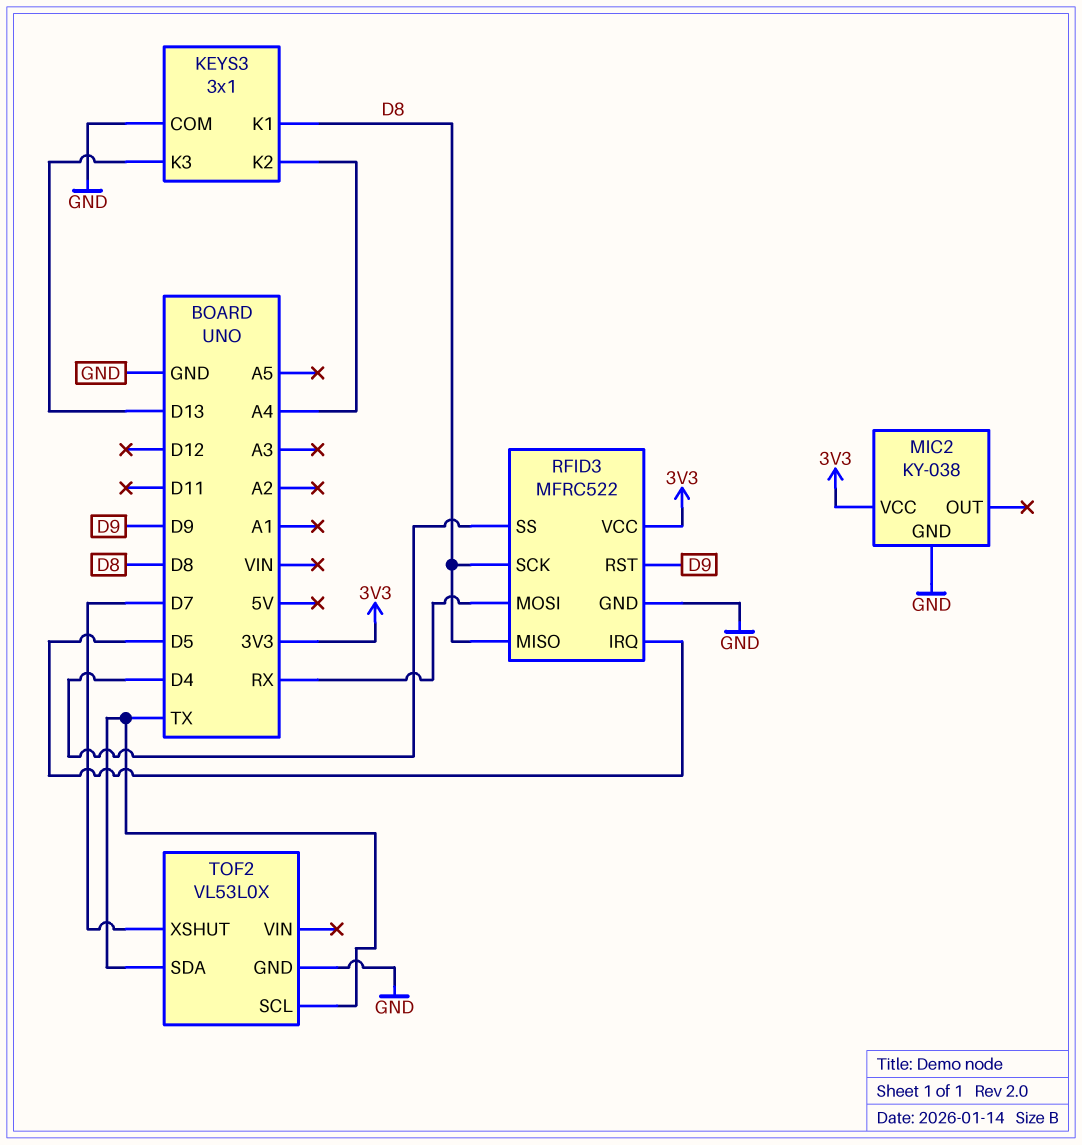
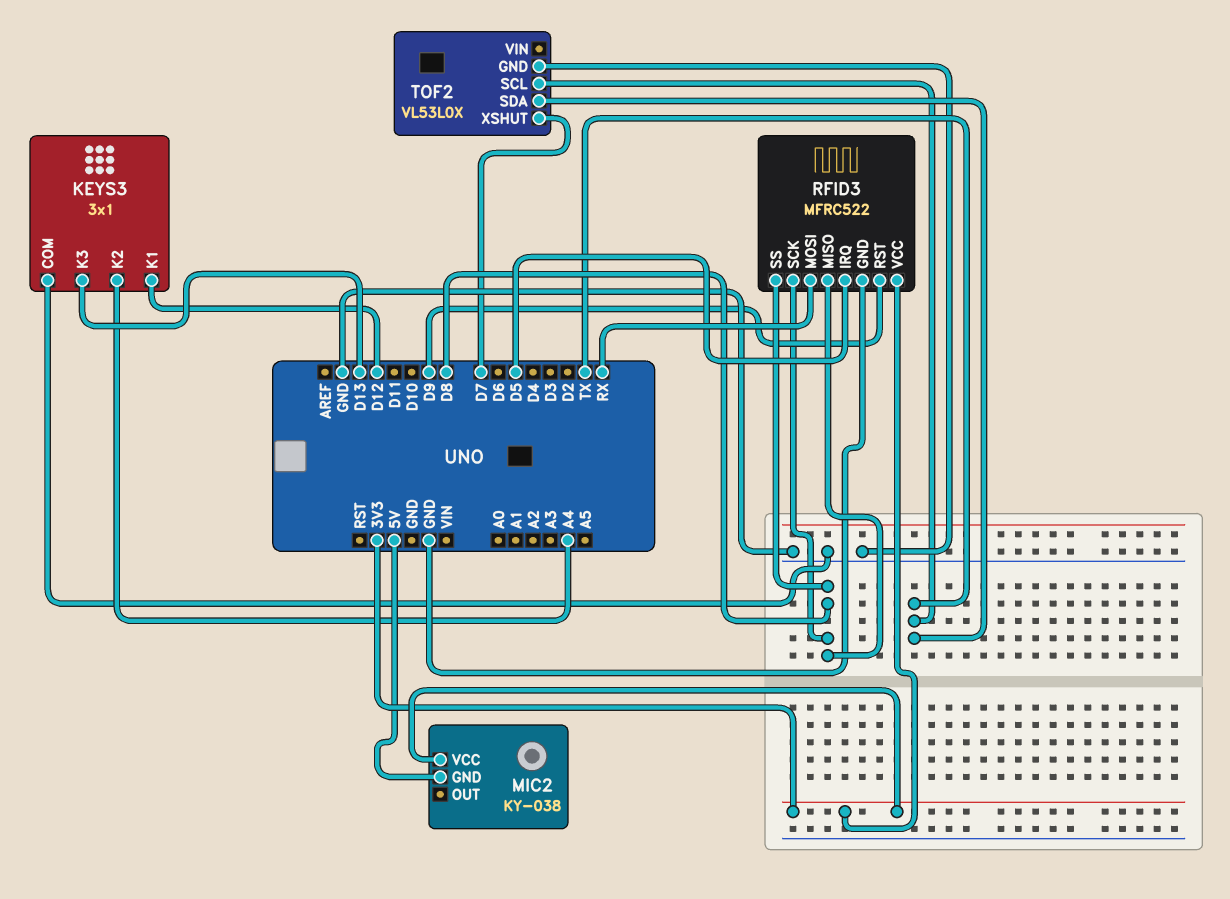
KEYS3 pin K1: D8 -> D12
MIC2 pin GND: GND -> 5V
RFID3 pin SS: D4 -> D8

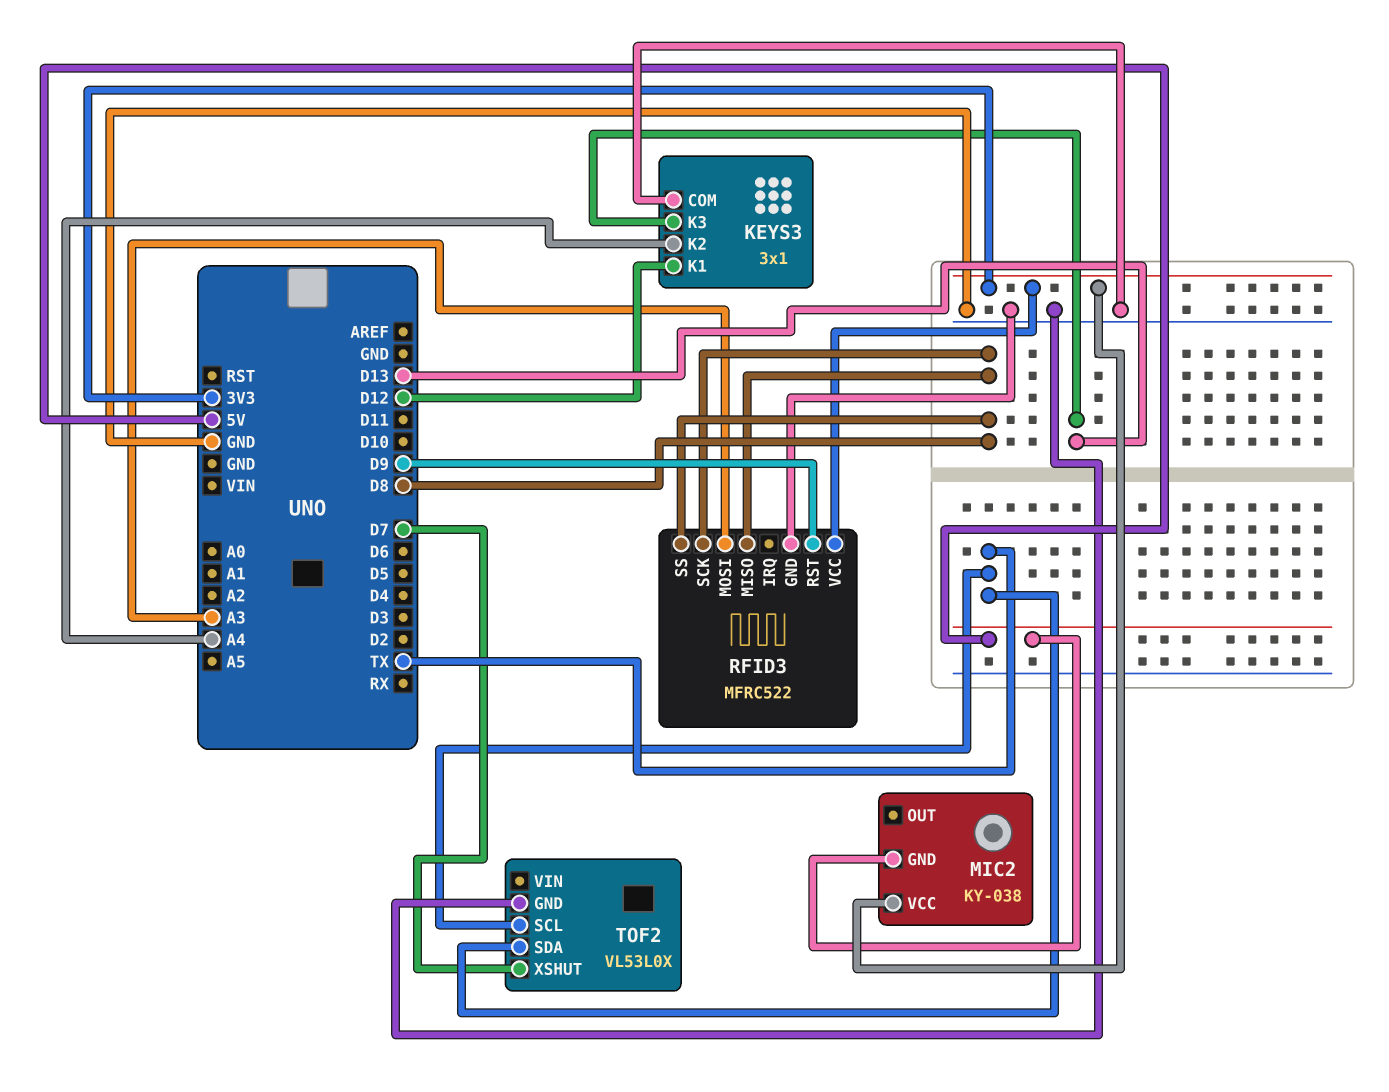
RFID3 pin IRQ: D5 -> none
RFID3 pin MOSI: RX -> A3

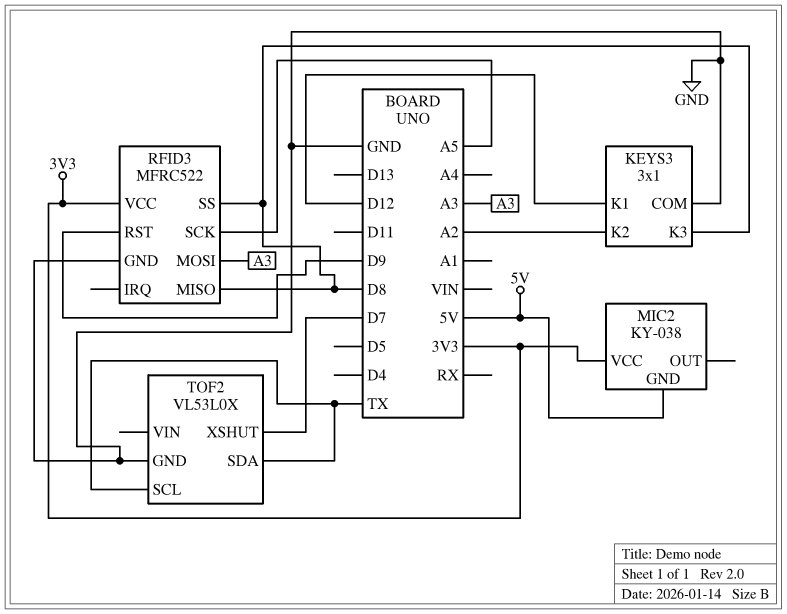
KEYS3 pin K2: A4 -> A2
KEYS3 pin K3: D13 -> D8
RFID3 pin SCK: D8 -> A5

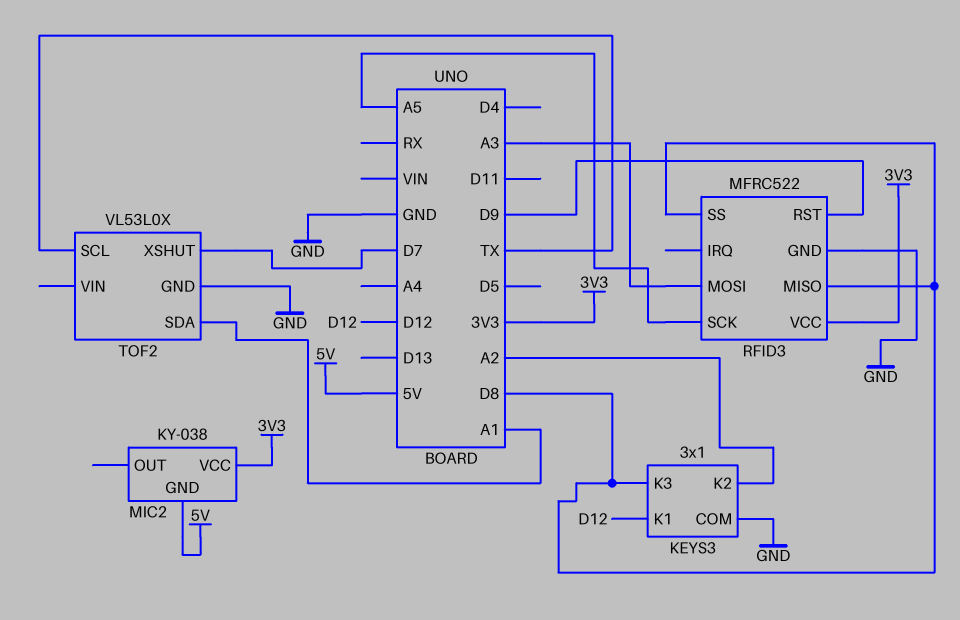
TOF2 pin SDA: TX -> A1

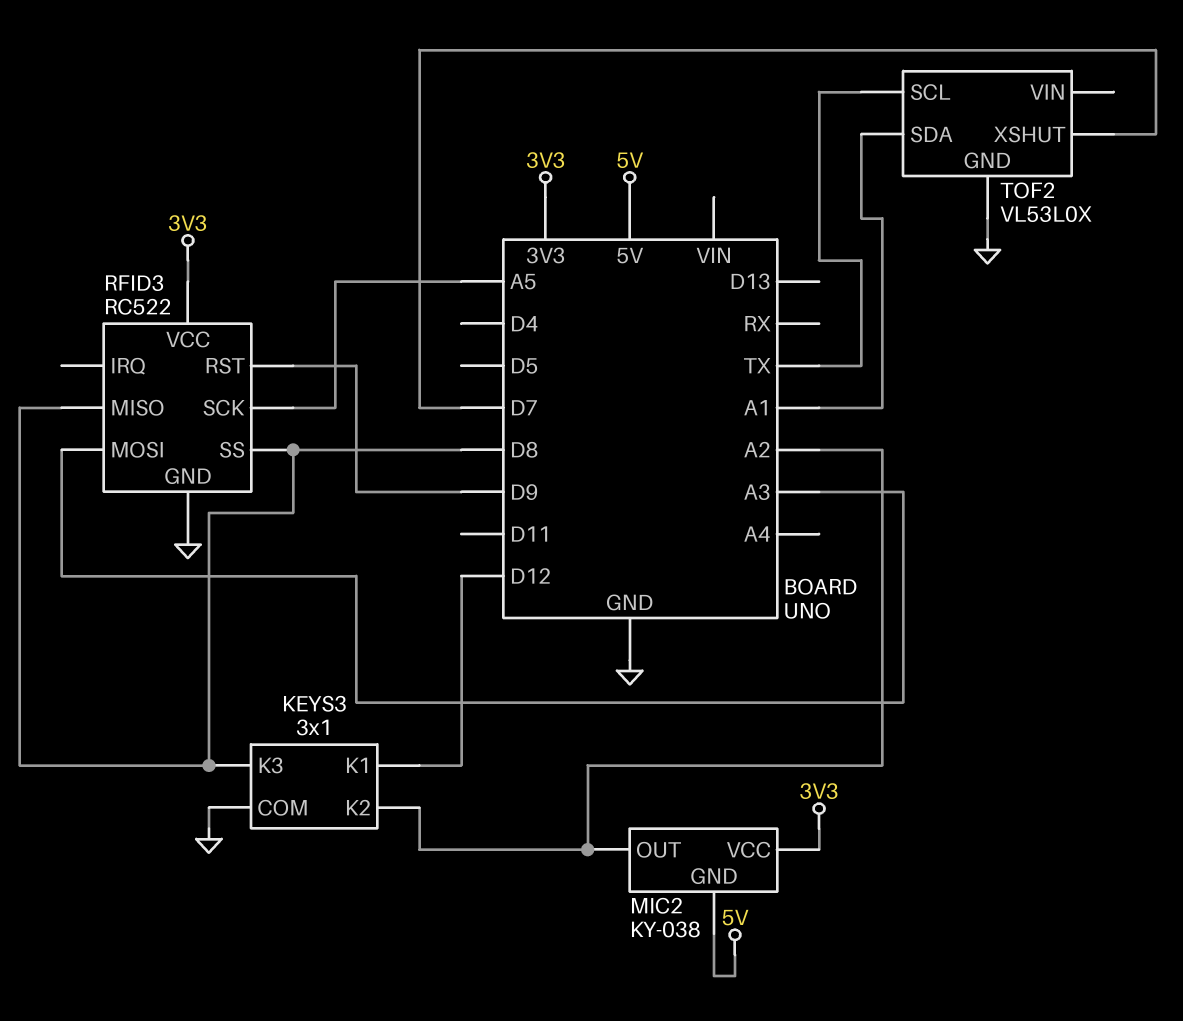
MIC2 pin OUT: none -> A2
RFID3: MFRC522 -> RC522

